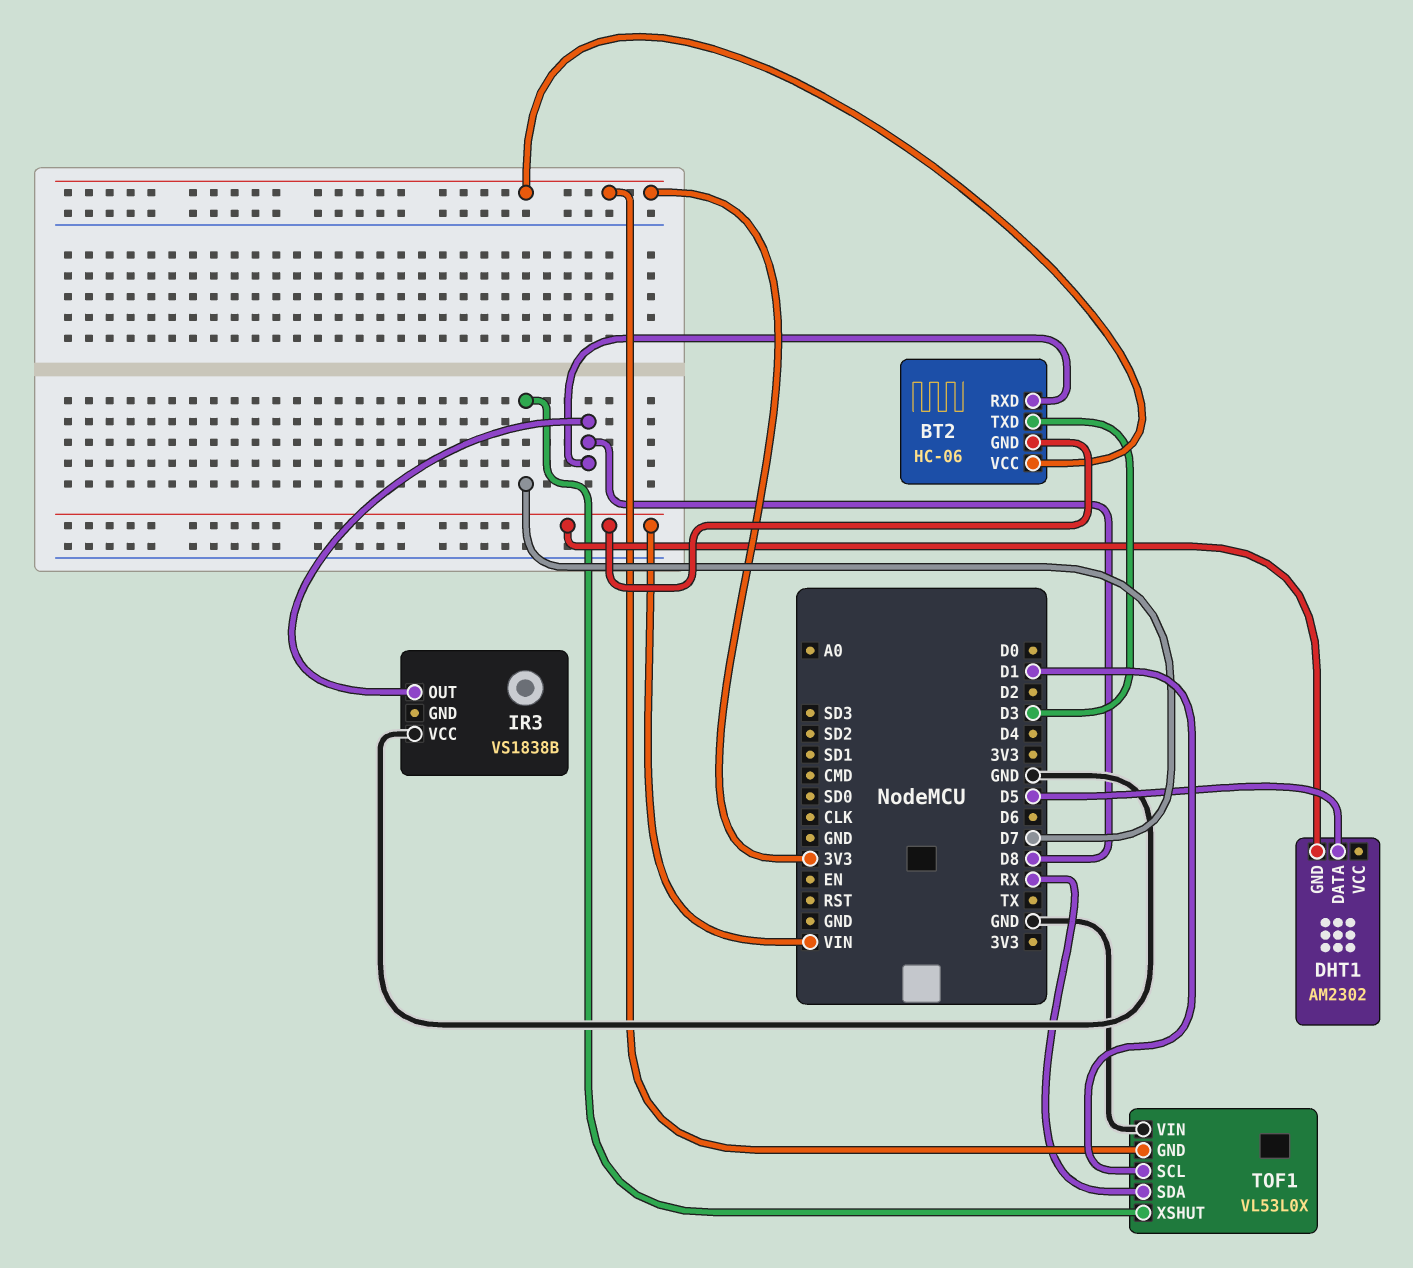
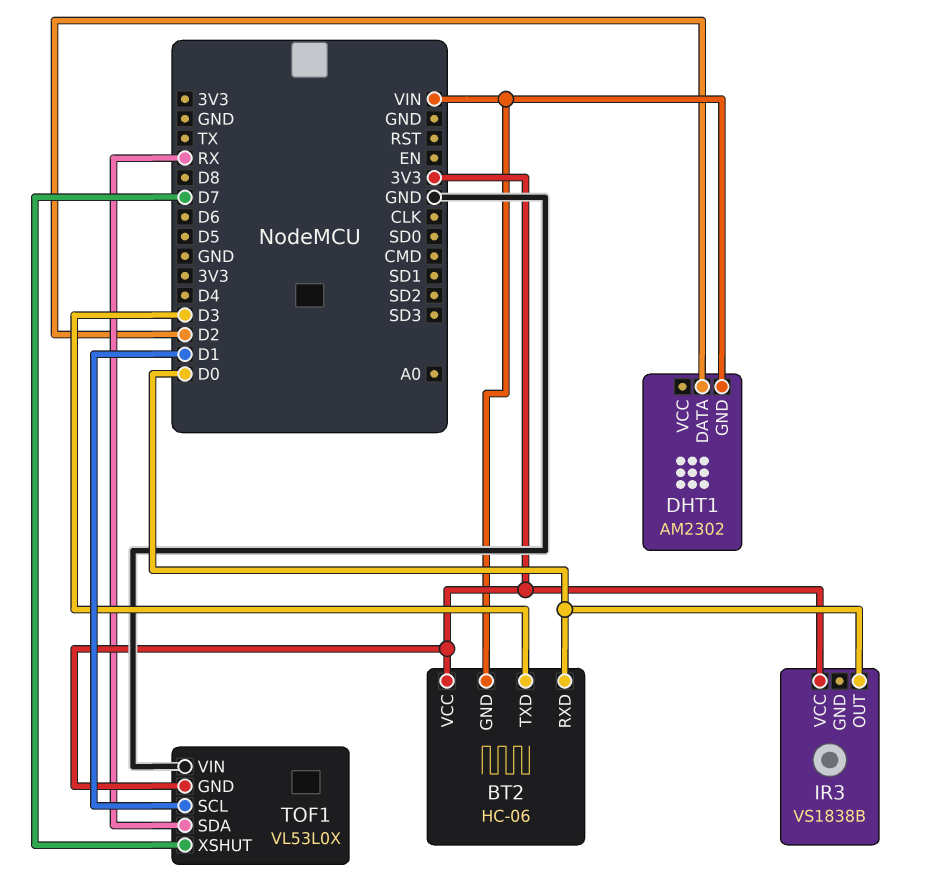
BT2 pin RXD: D8 -> D0
DHT1 pin DATA: D5 -> D2
IR3 pin OUT: D8 -> D0
IR3 pin VCC: GND -> 3V3

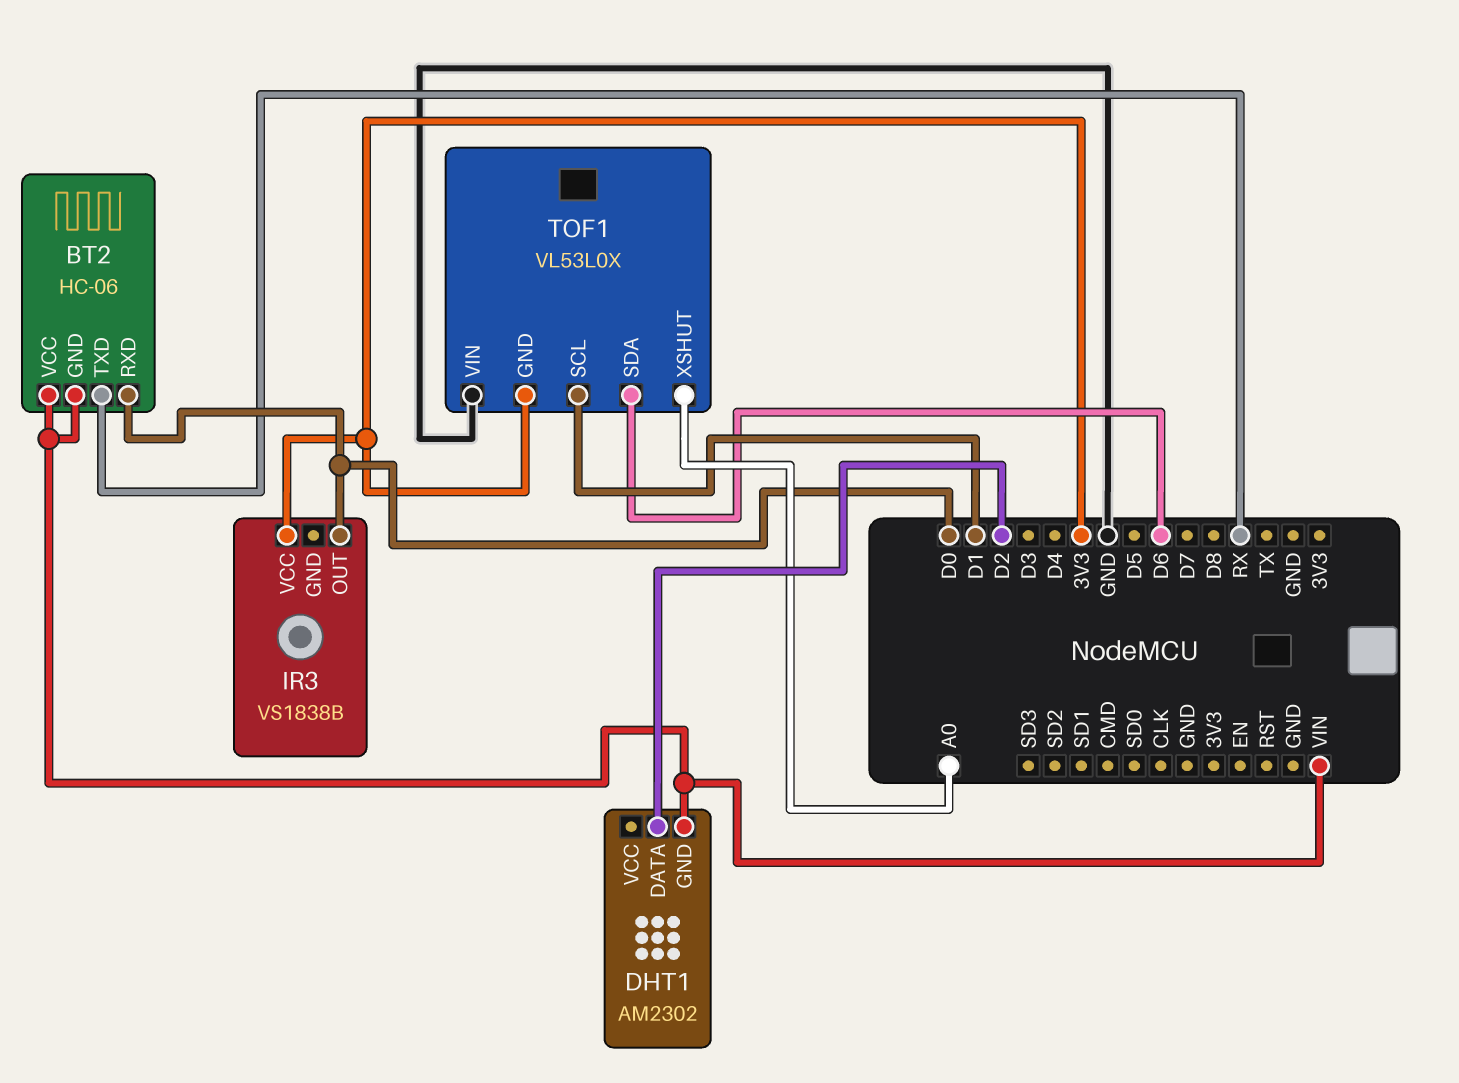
BT2 pin TXD: D3 -> RX
BT2 pin VCC: 3V3 -> VIN
TOF1 pin SDA: RX -> D6
TOF1 pin XSHUT: D7 -> A0

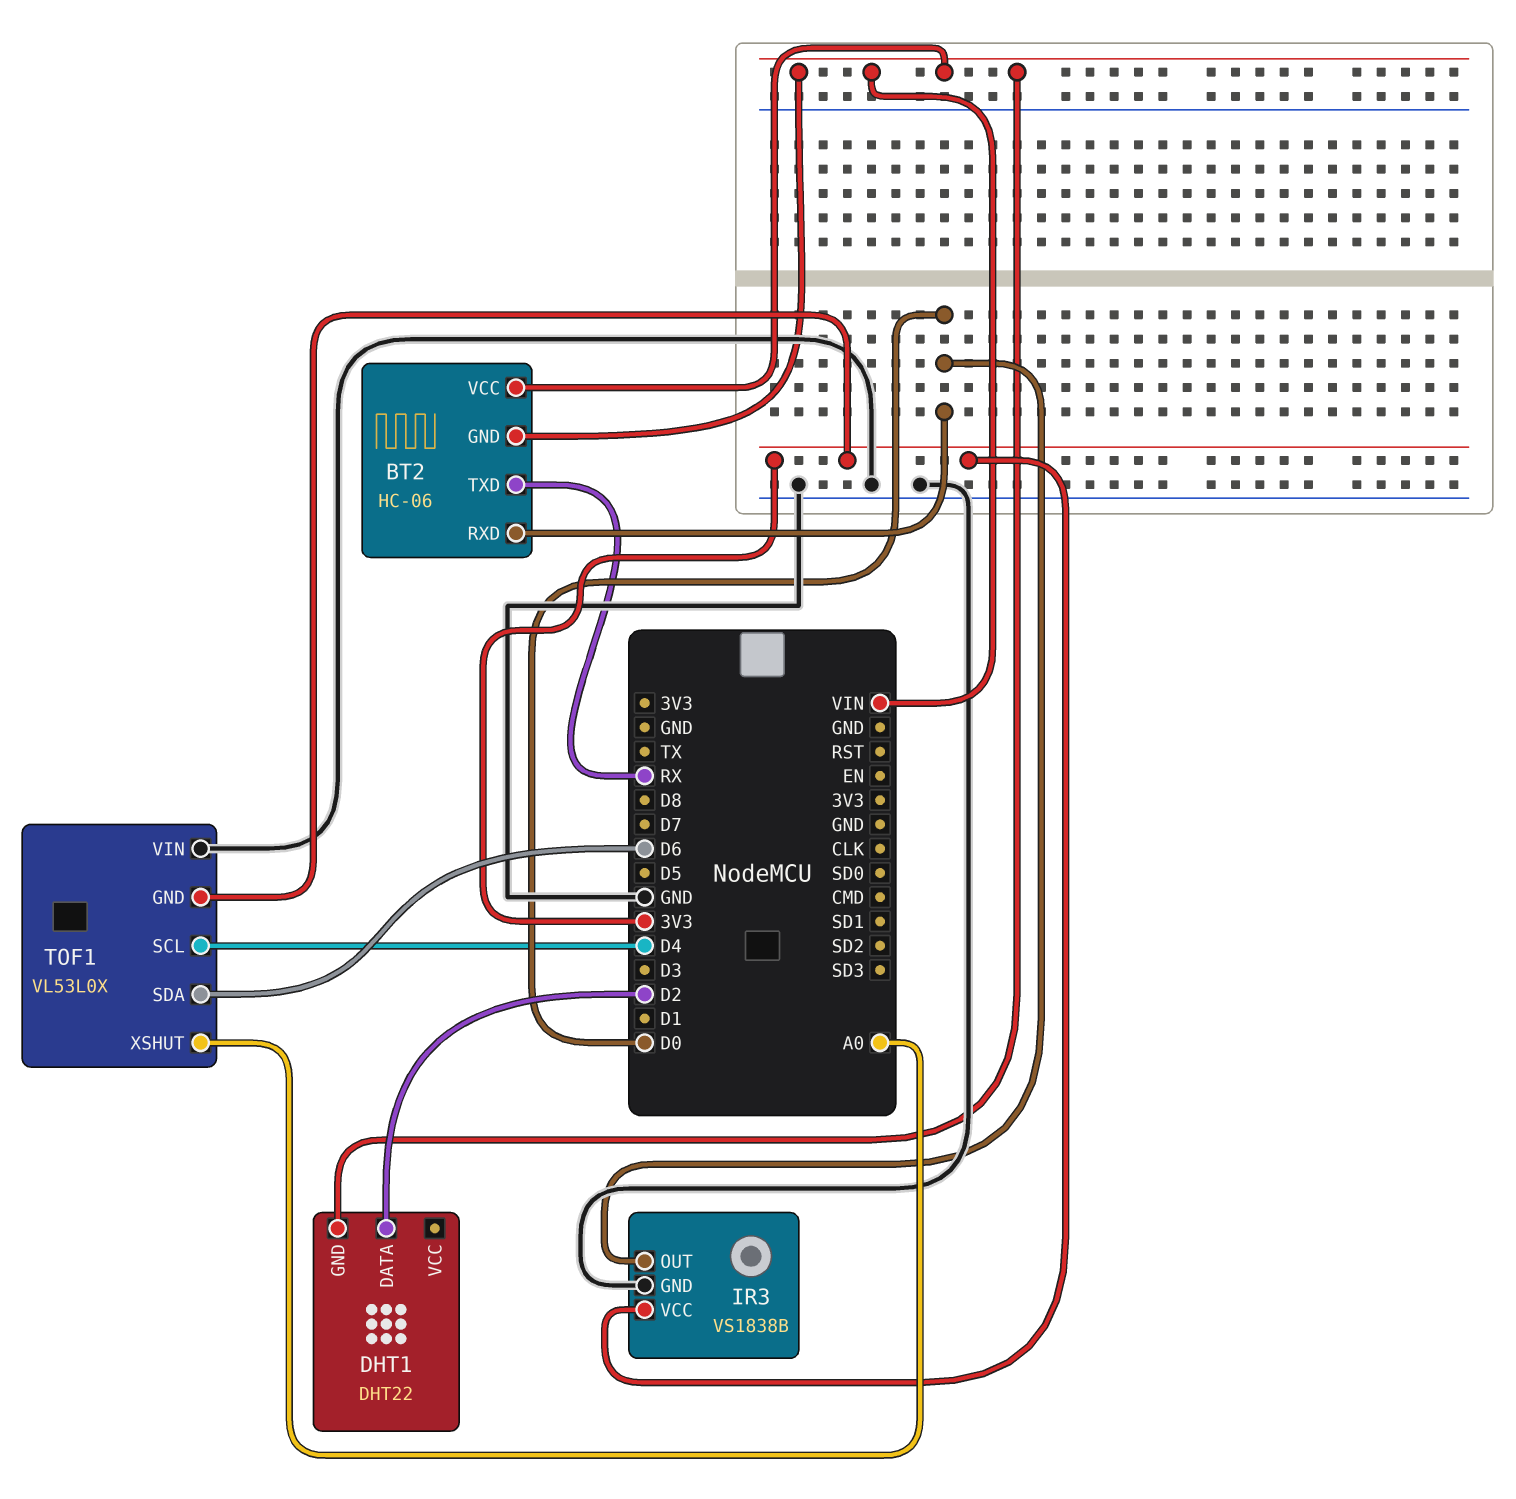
DHT1: AM2302 -> DHT22
IR3 pin GND: none -> GND
TOF1 pin SCL: D1 -> D4

